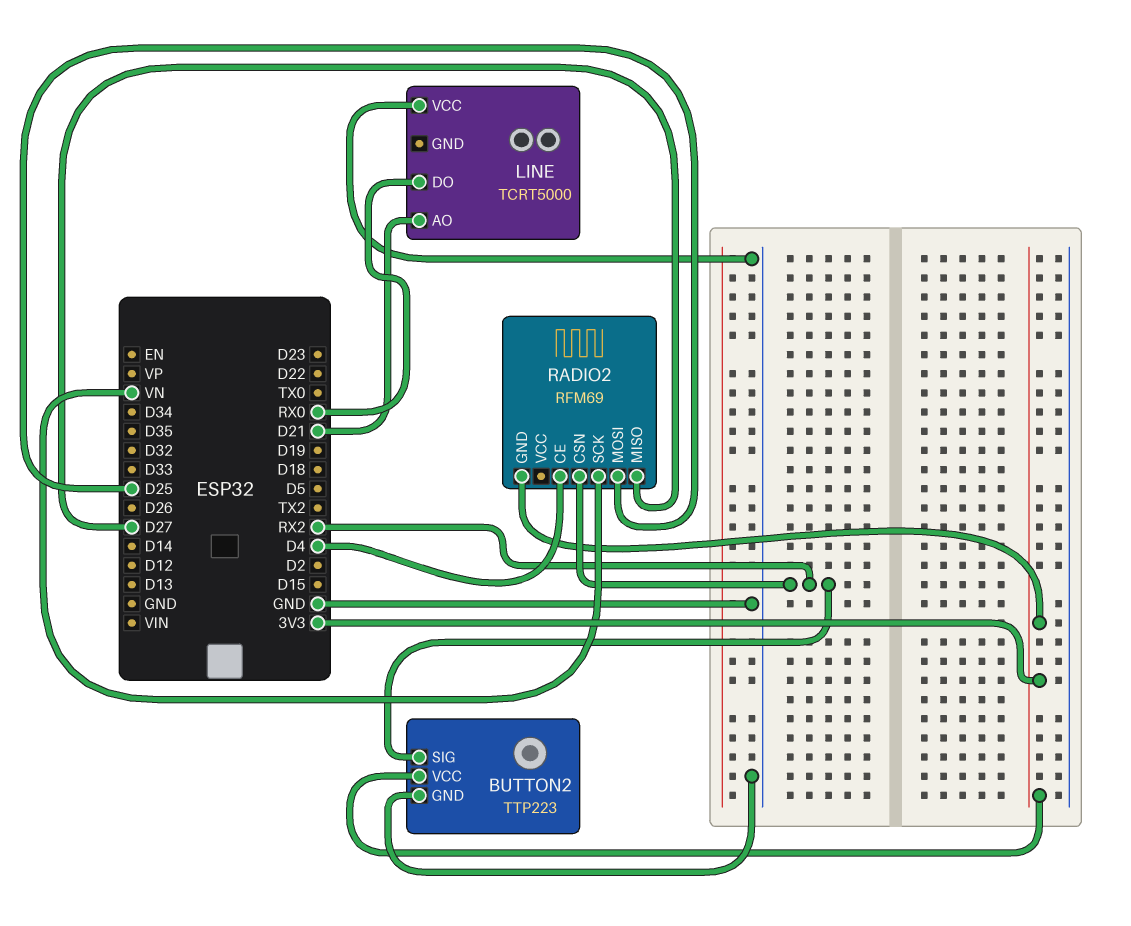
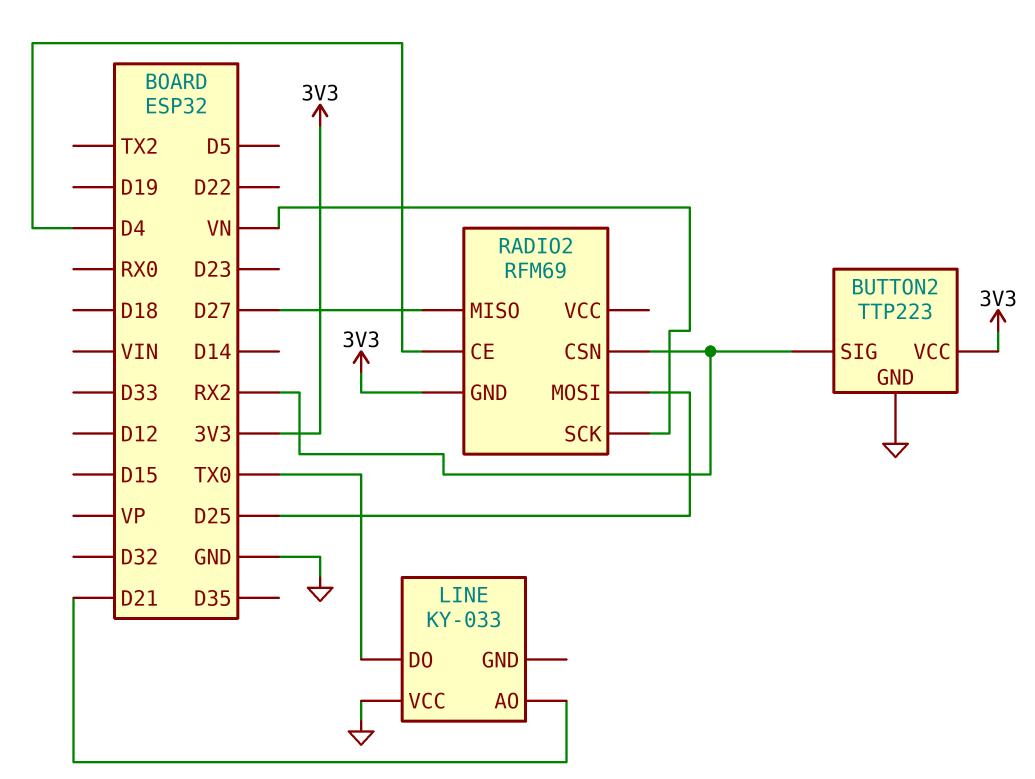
LINE: TCRT5000 -> KY-033
LINE pin DO: RX0 -> TX0

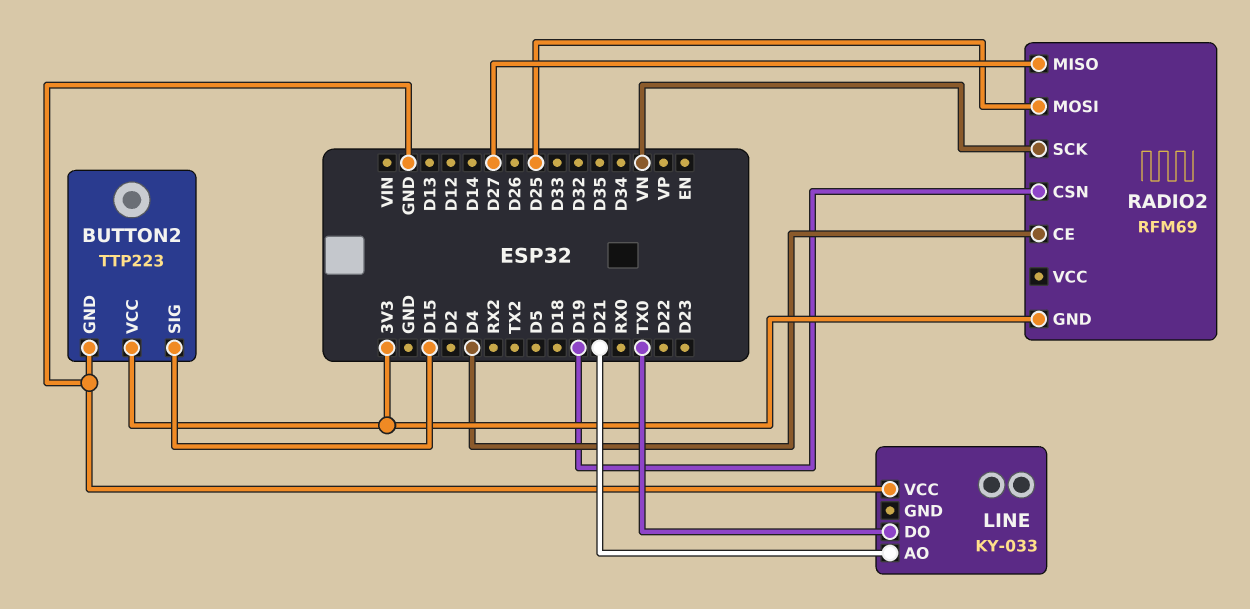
BUTTON2 pin SIG: RX2 -> D15
RADIO2 pin CSN: RX2 -> D19

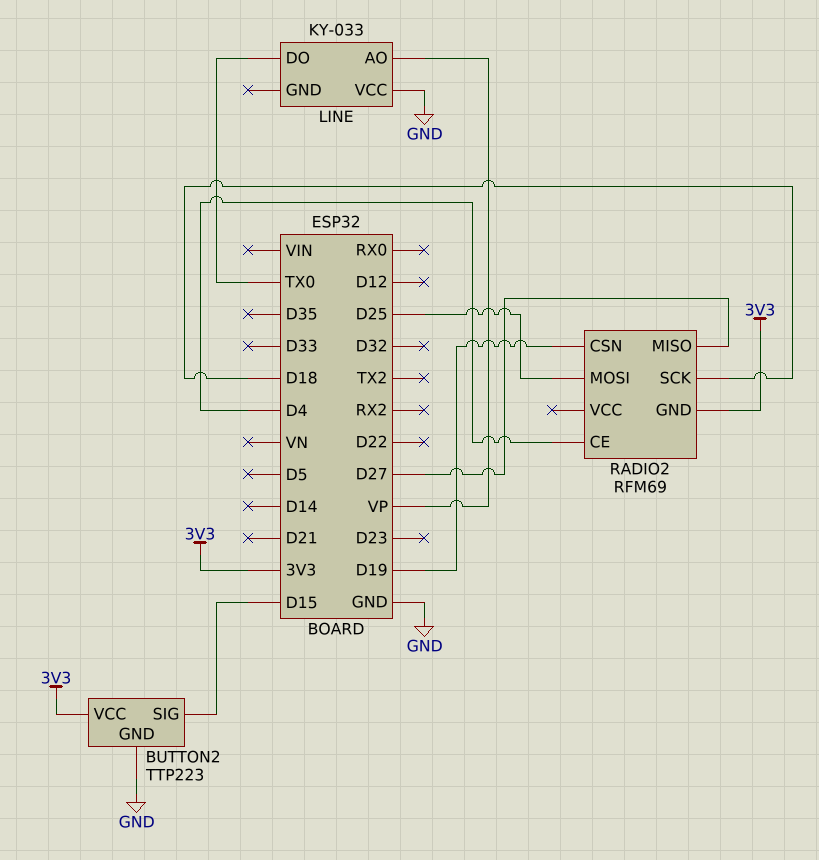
LINE pin AO: D21 -> VP
RADIO2 pin SCK: VN -> D18

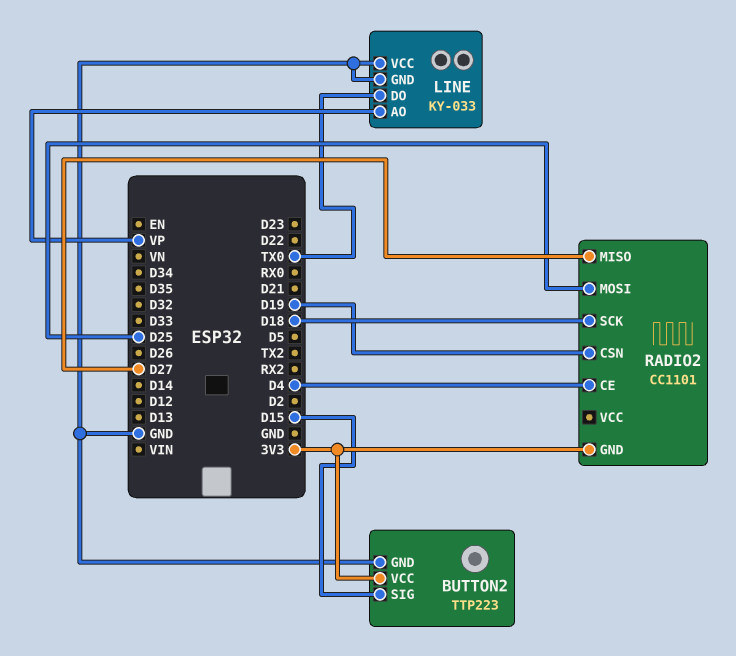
LINE pin GND: none -> GND
RADIO2: RFM69 -> CC1101

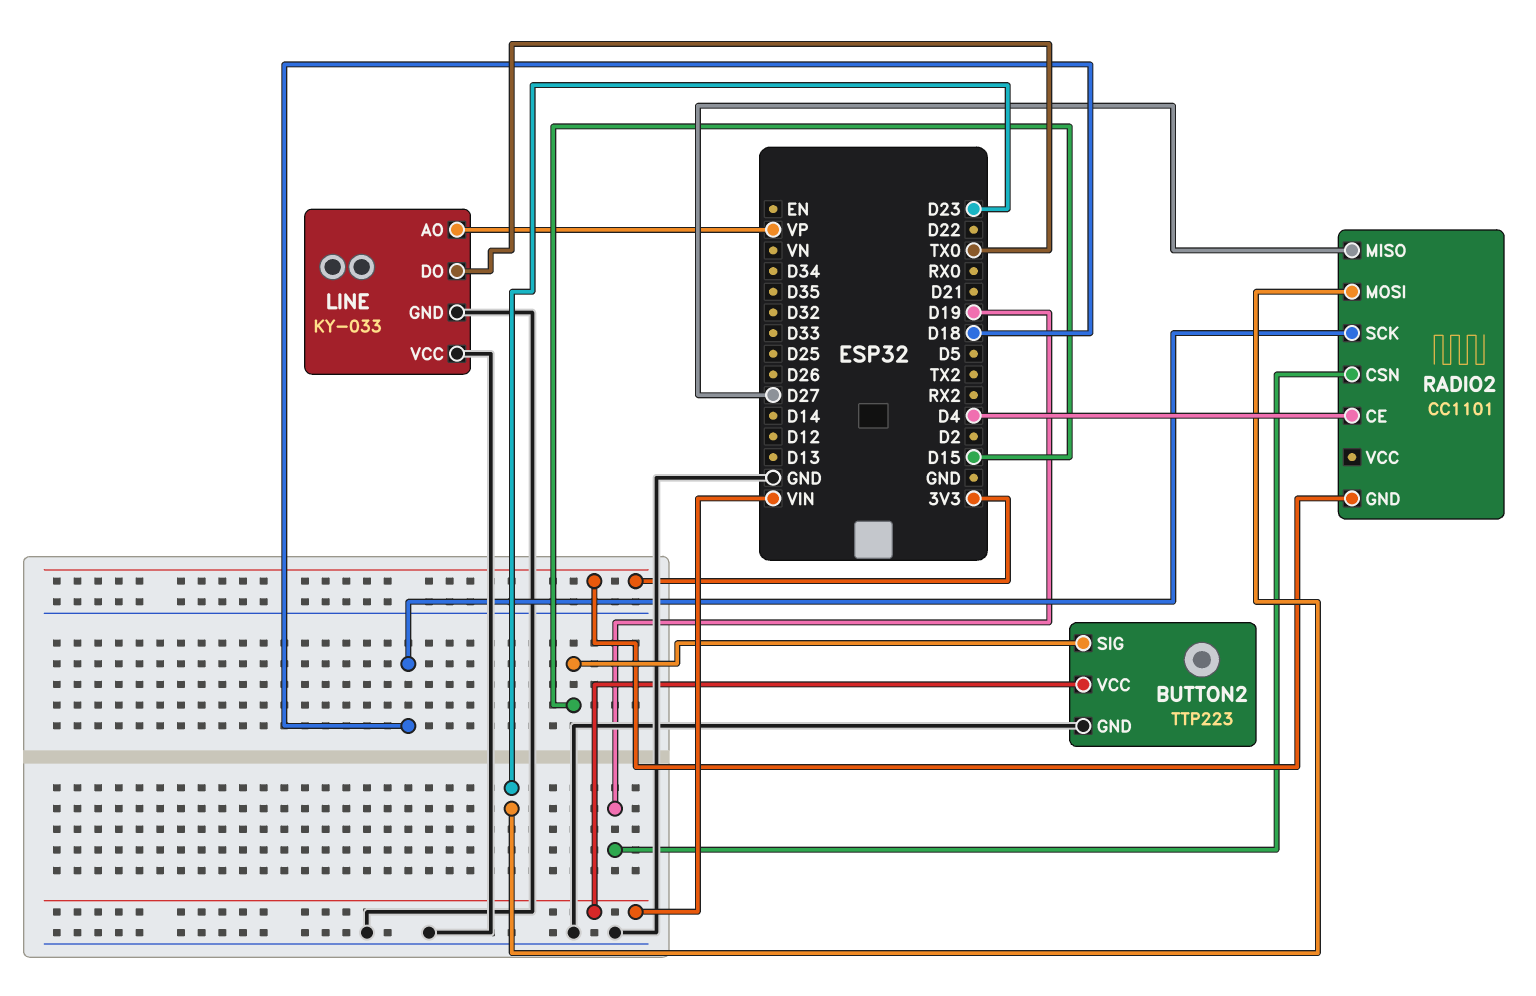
BUTTON2 pin VCC: 3V3 -> VIN
RADIO2 pin MOSI: D25 -> D23

